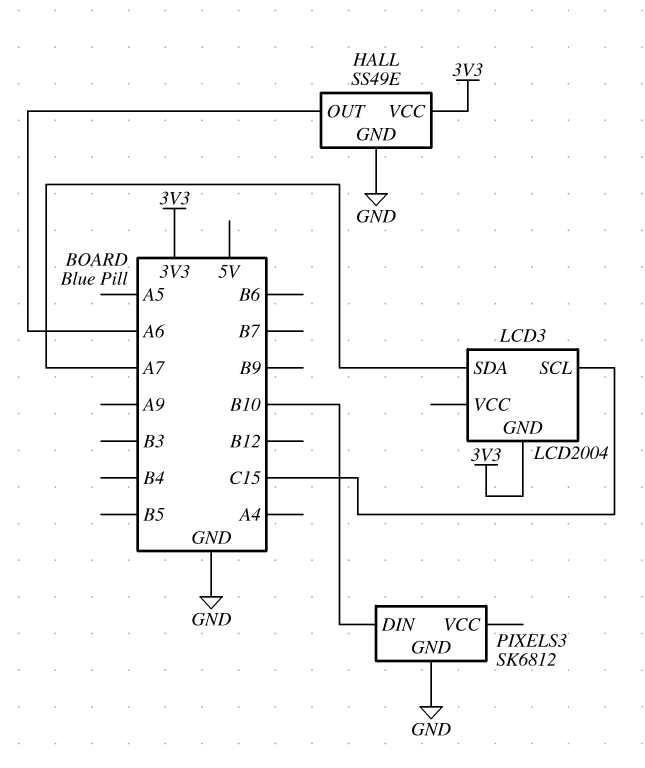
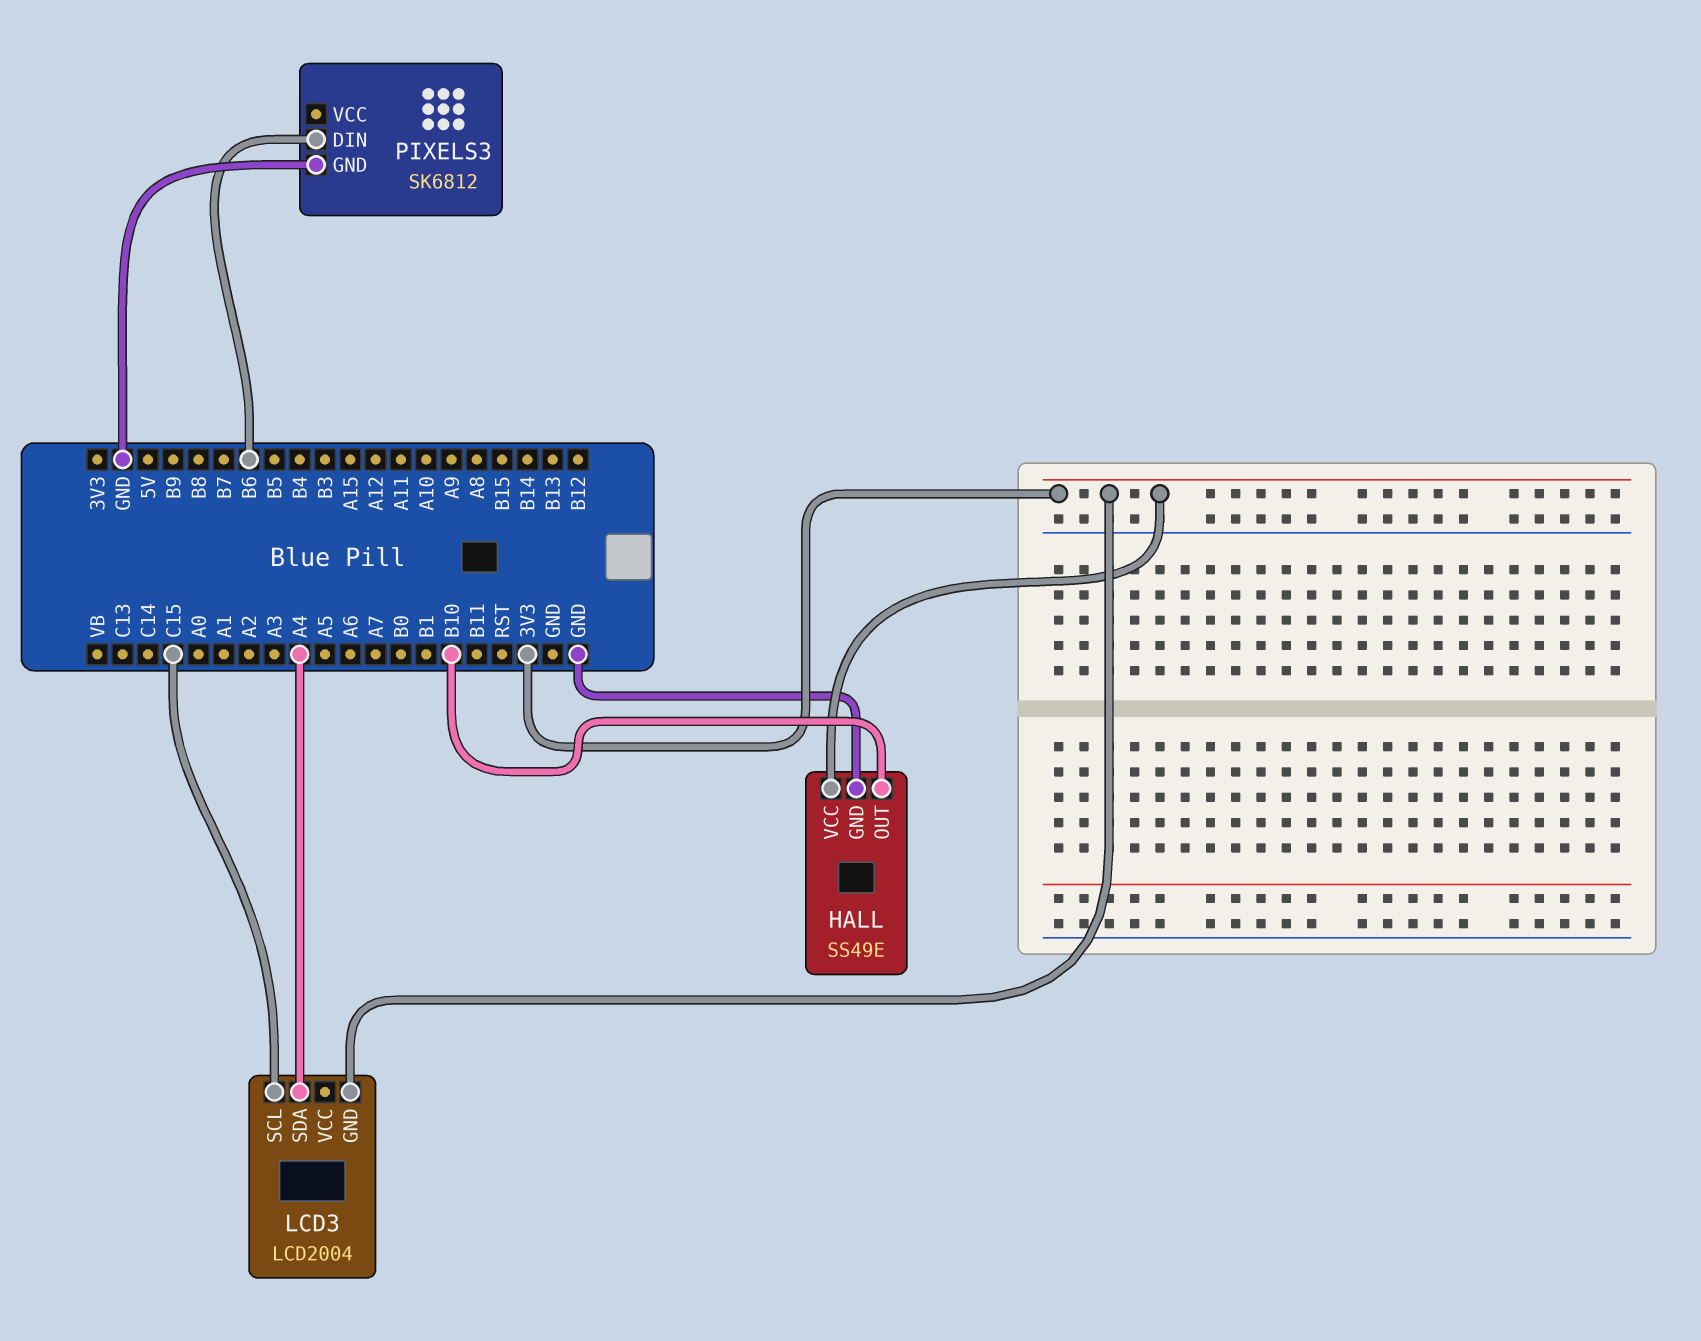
HALL pin OUT: A6 -> B10
LCD3 pin SDA: A7 -> A4
PIXELS3 pin DIN: B10 -> B6

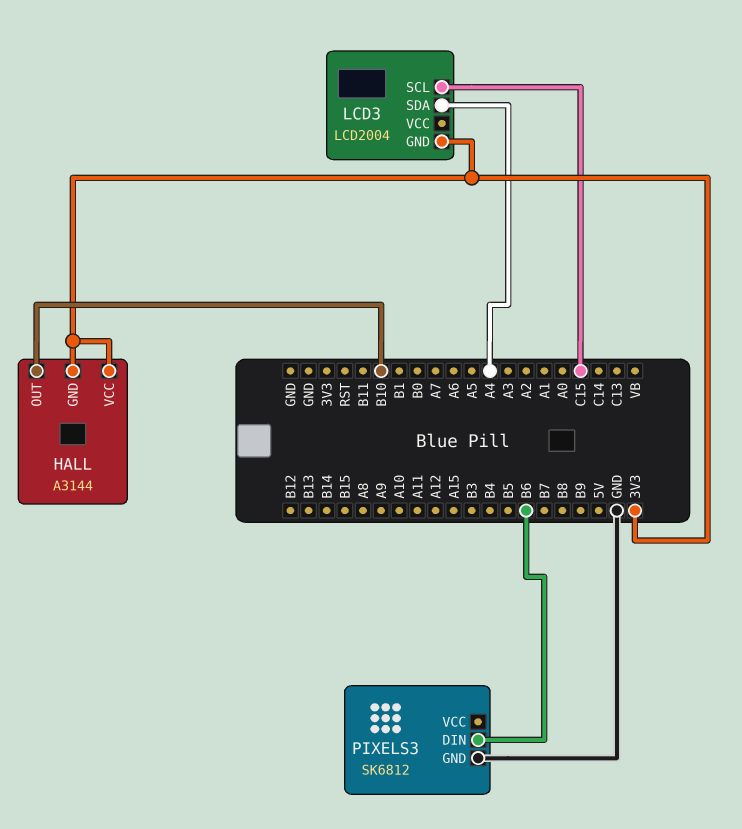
HALL: SS49E -> A3144
HALL pin GND: GND -> 3V3

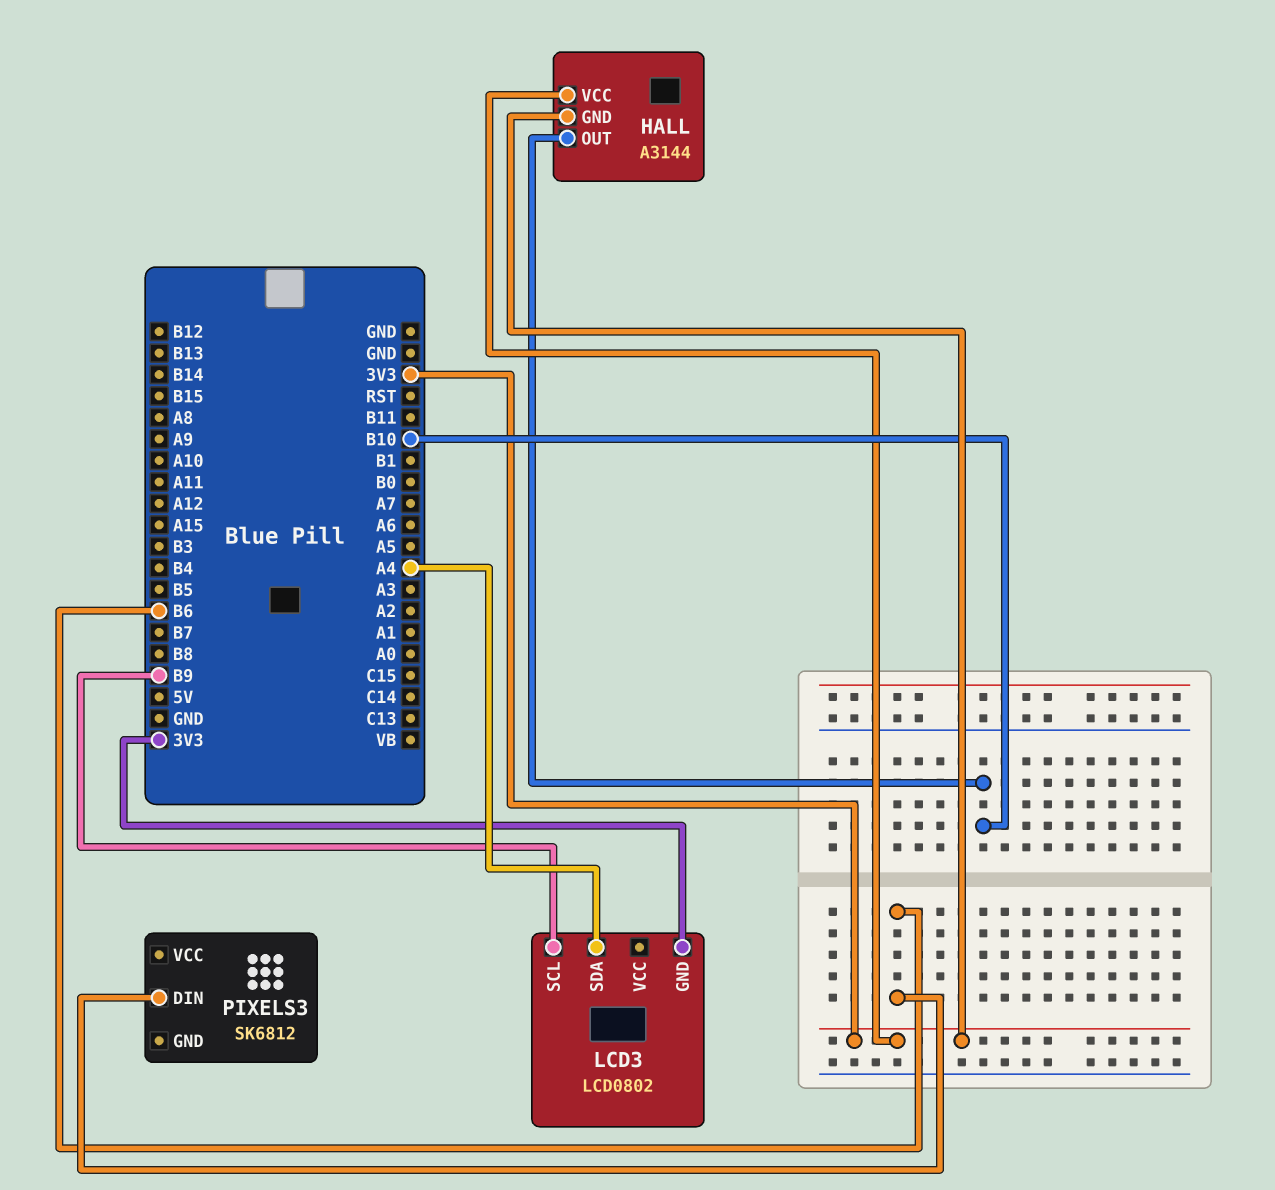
LCD3: LCD2004 -> LCD0802
LCD3 pin SCL: C15 -> B9
PIXELS3 pin GND: GND -> none

